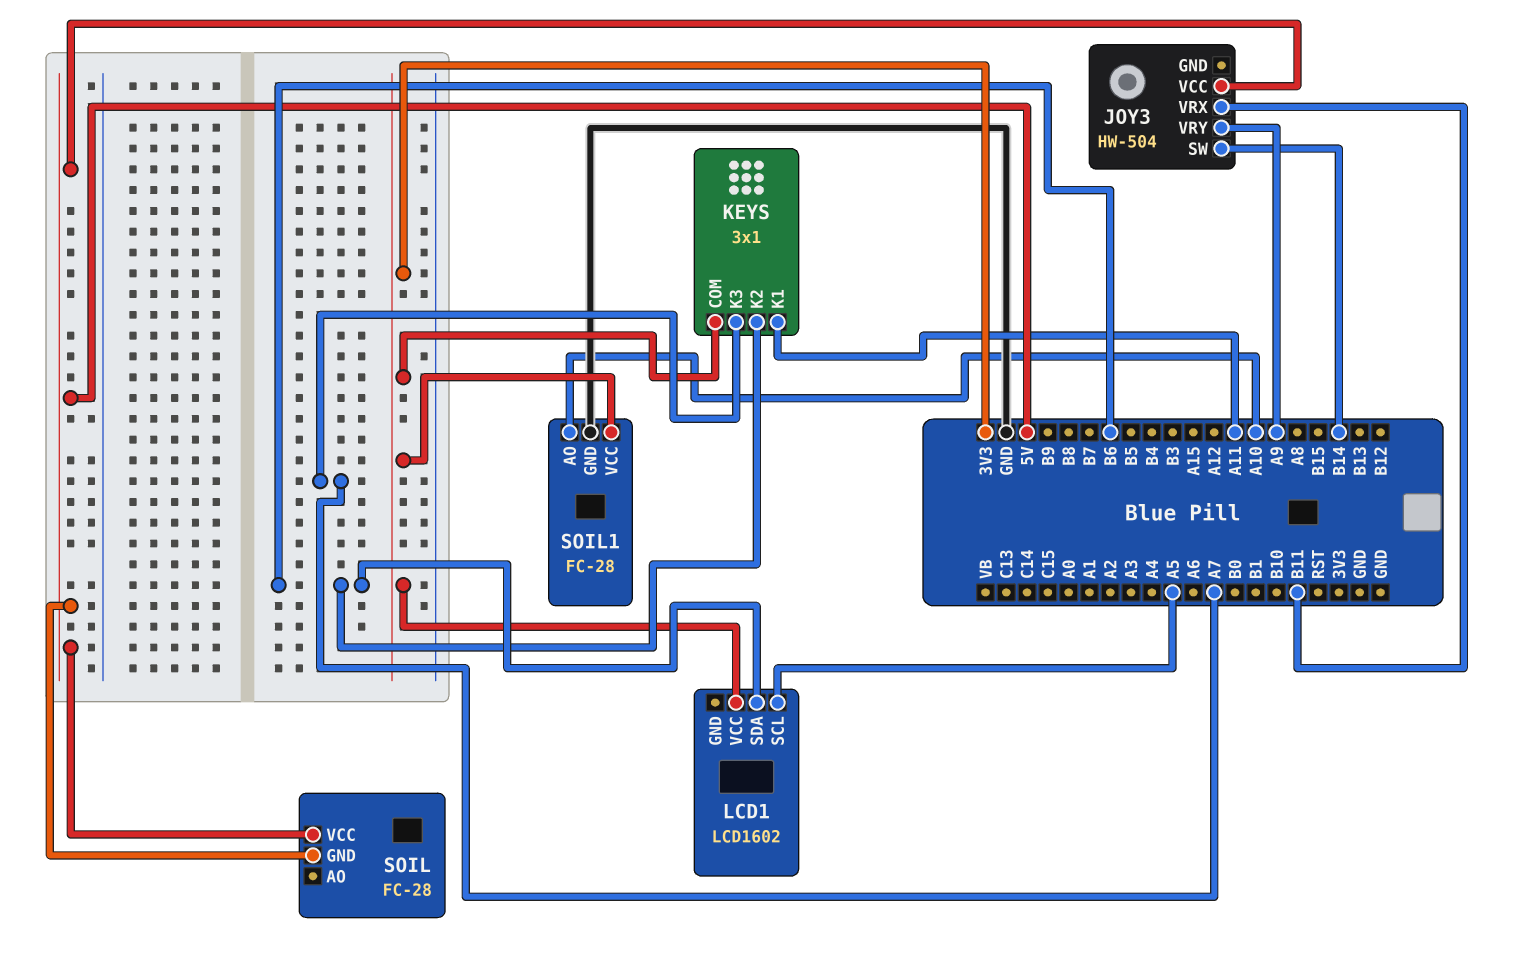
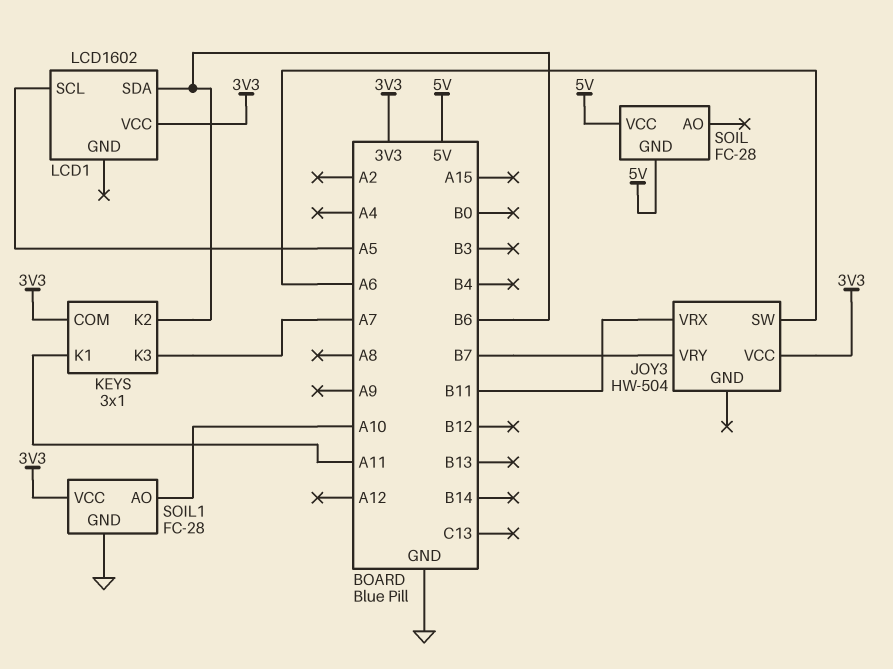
JOY3 pin SW: B14 -> A6
JOY3 pin VCC: 5V -> 3V3
JOY3 pin VRY: A9 -> B7

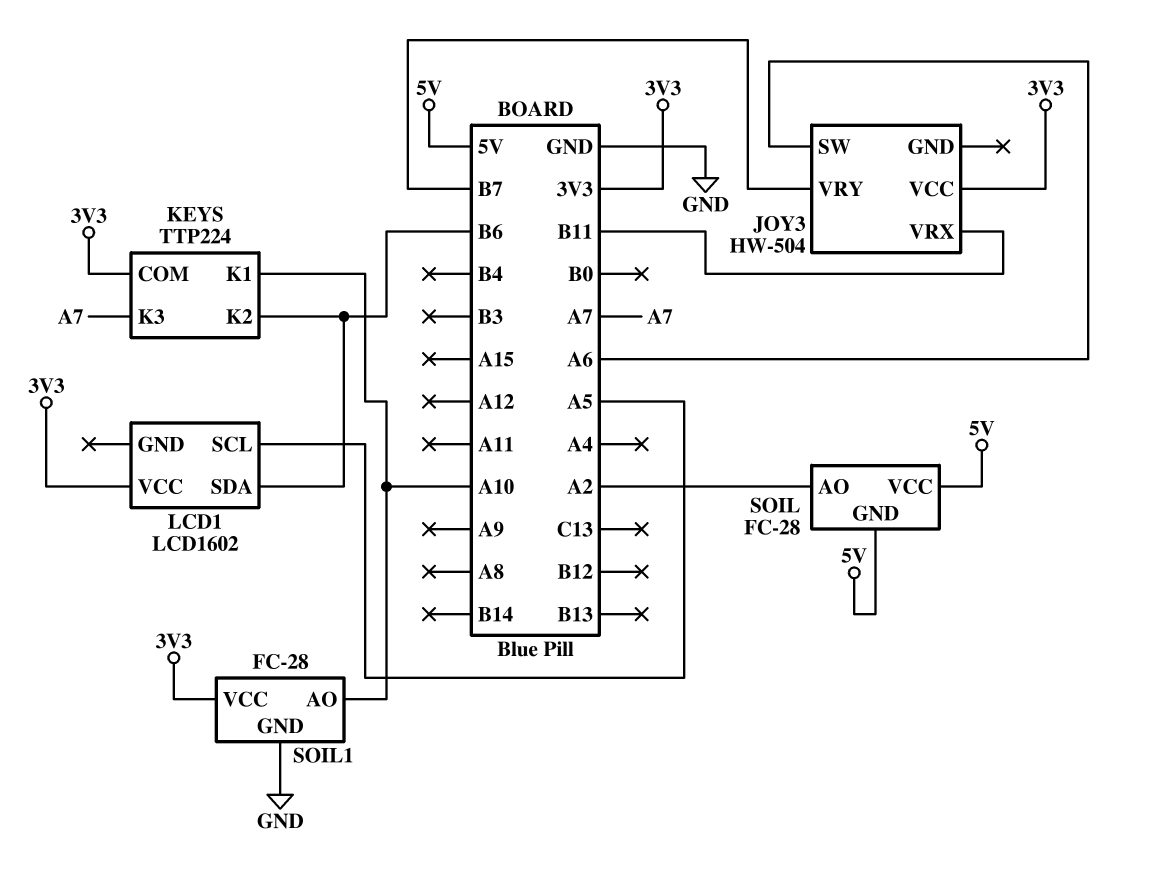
KEYS: 3x1 -> TTP224
KEYS pin K1: A11 -> A10
SOIL pin AO: none -> A2

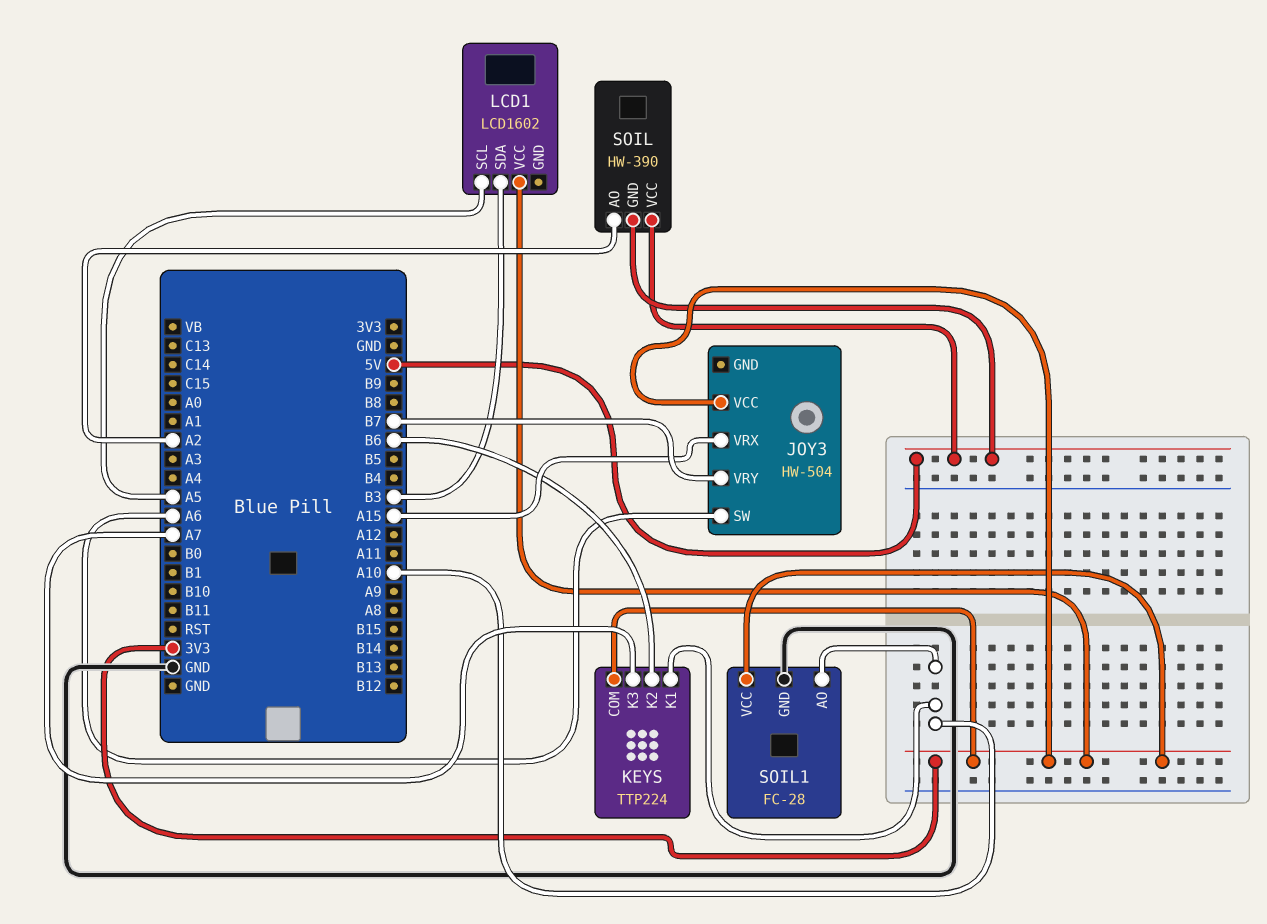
JOY3 pin VRX: B11 -> A15
LCD1 pin SDA: B6 -> B3
SOIL: FC-28 -> HW-390

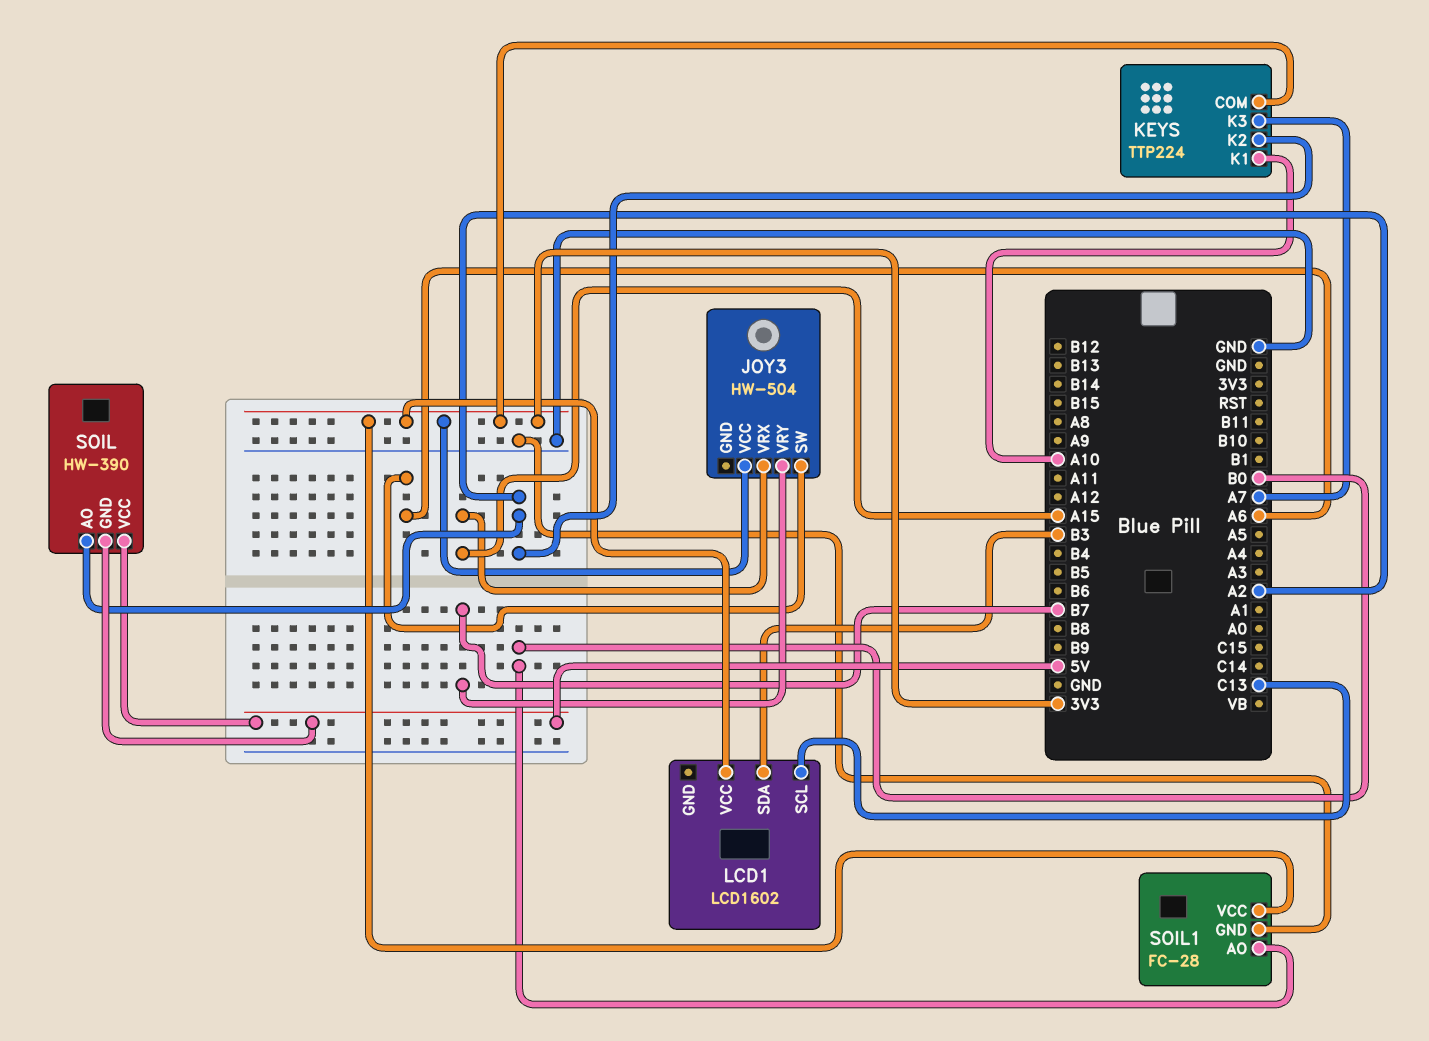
KEYS pin K2: B6 -> A2
LCD1 pin SCL: A5 -> C13
SOIL1 pin AO: A10 -> B0

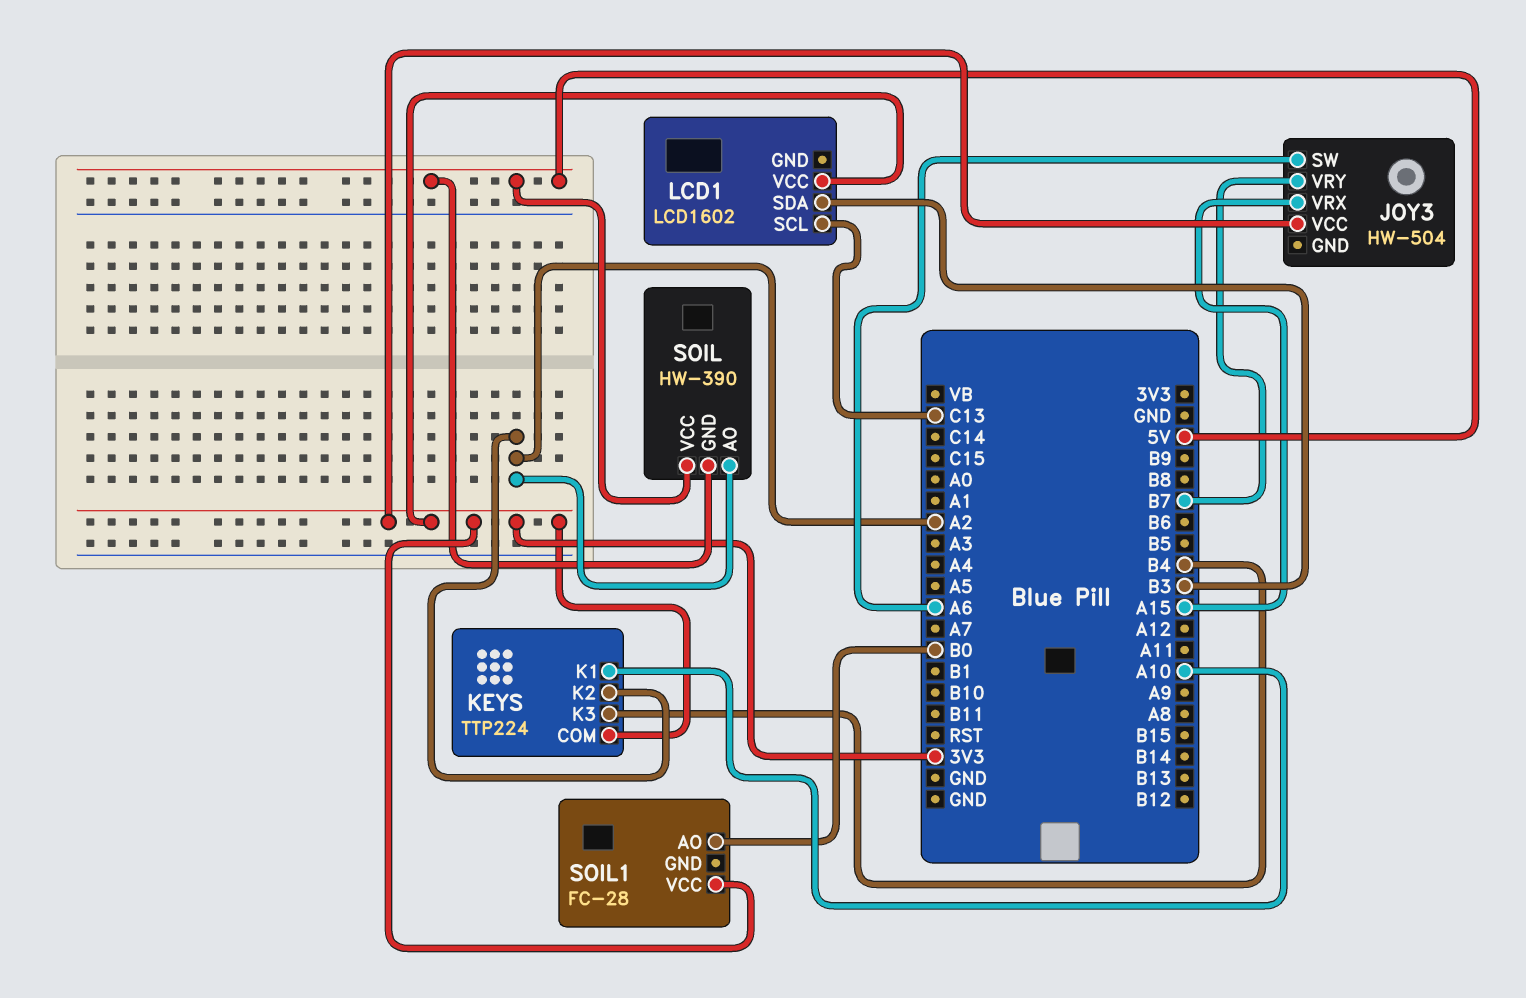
KEYS pin K3: A7 -> B4
SOIL1 pin GND: GND -> none

